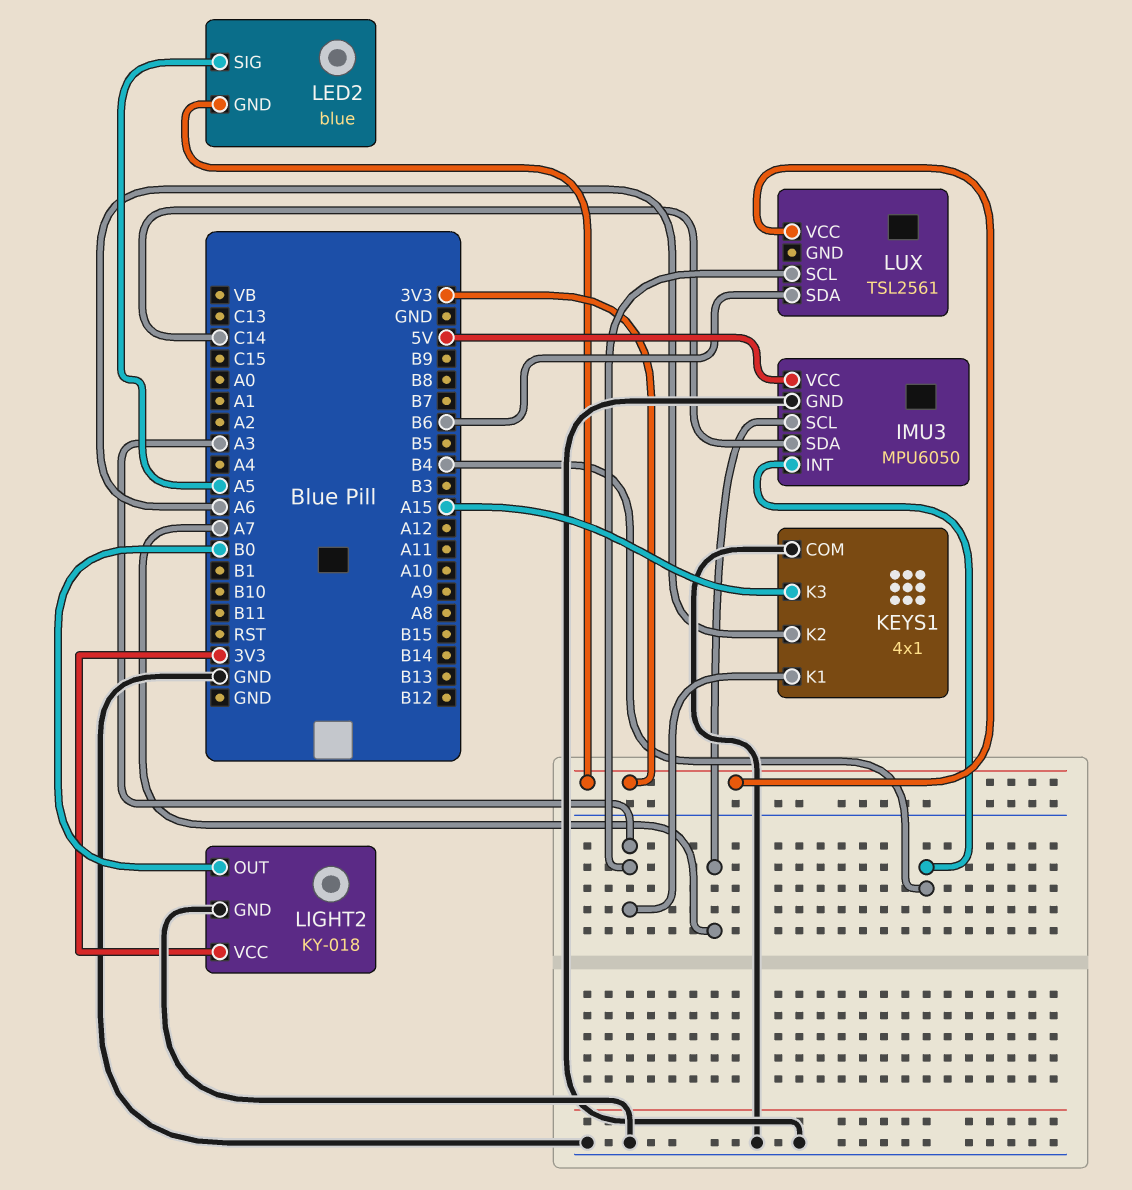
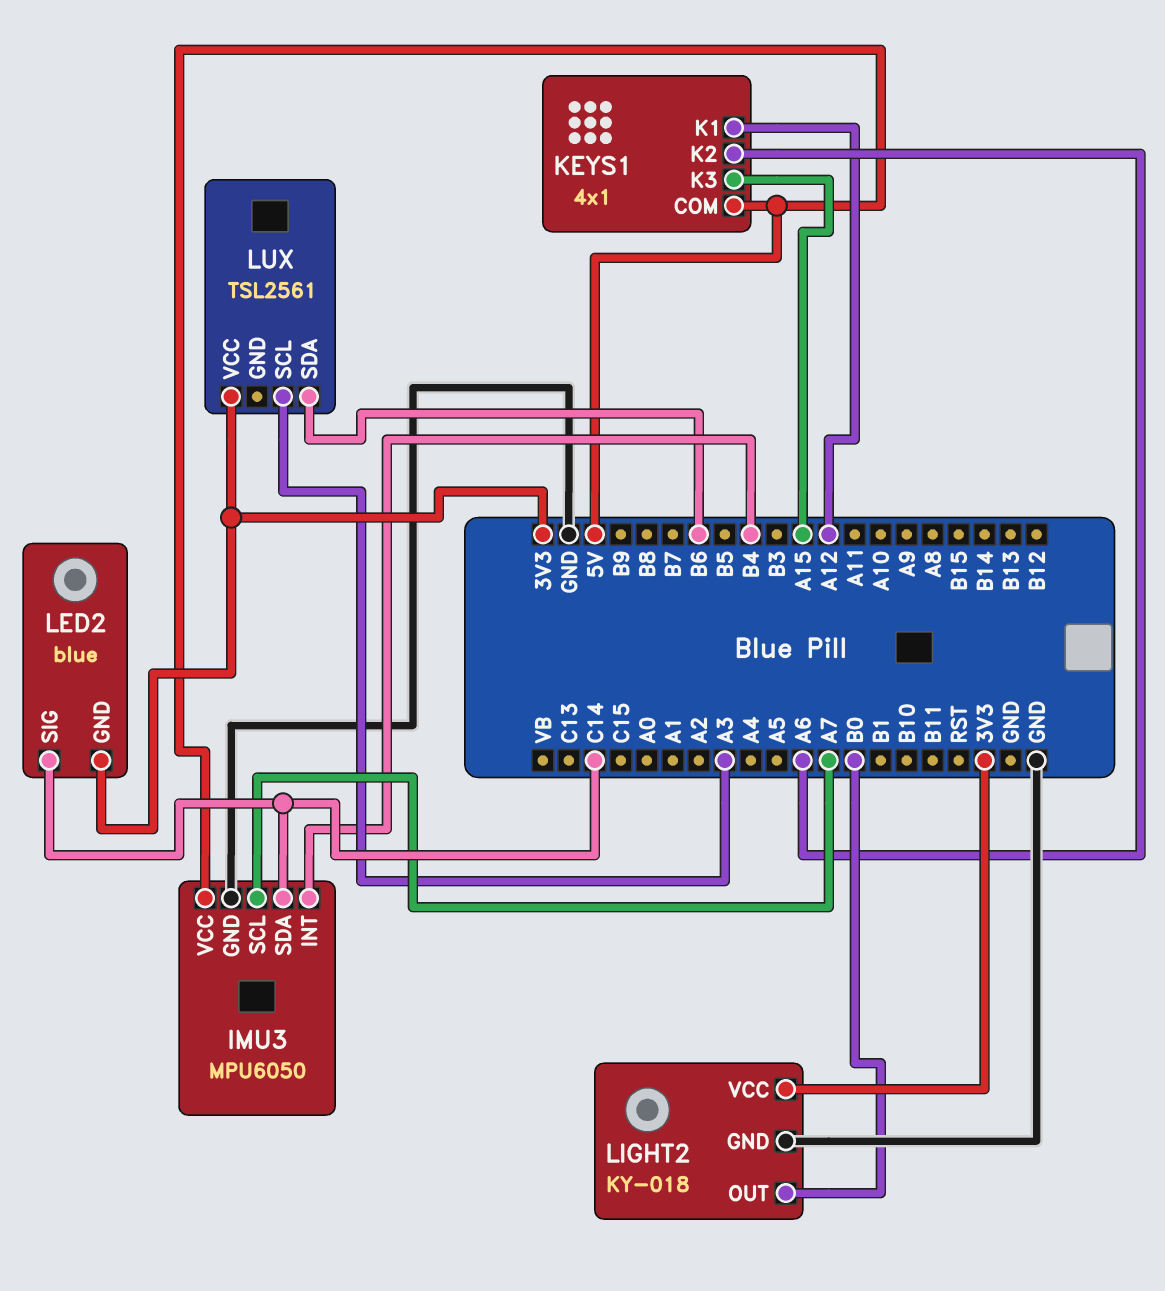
KEYS1 pin COM: GND -> 5V
KEYS1 pin K1: A3 -> A12
LED2 pin SIG: A5 -> C14

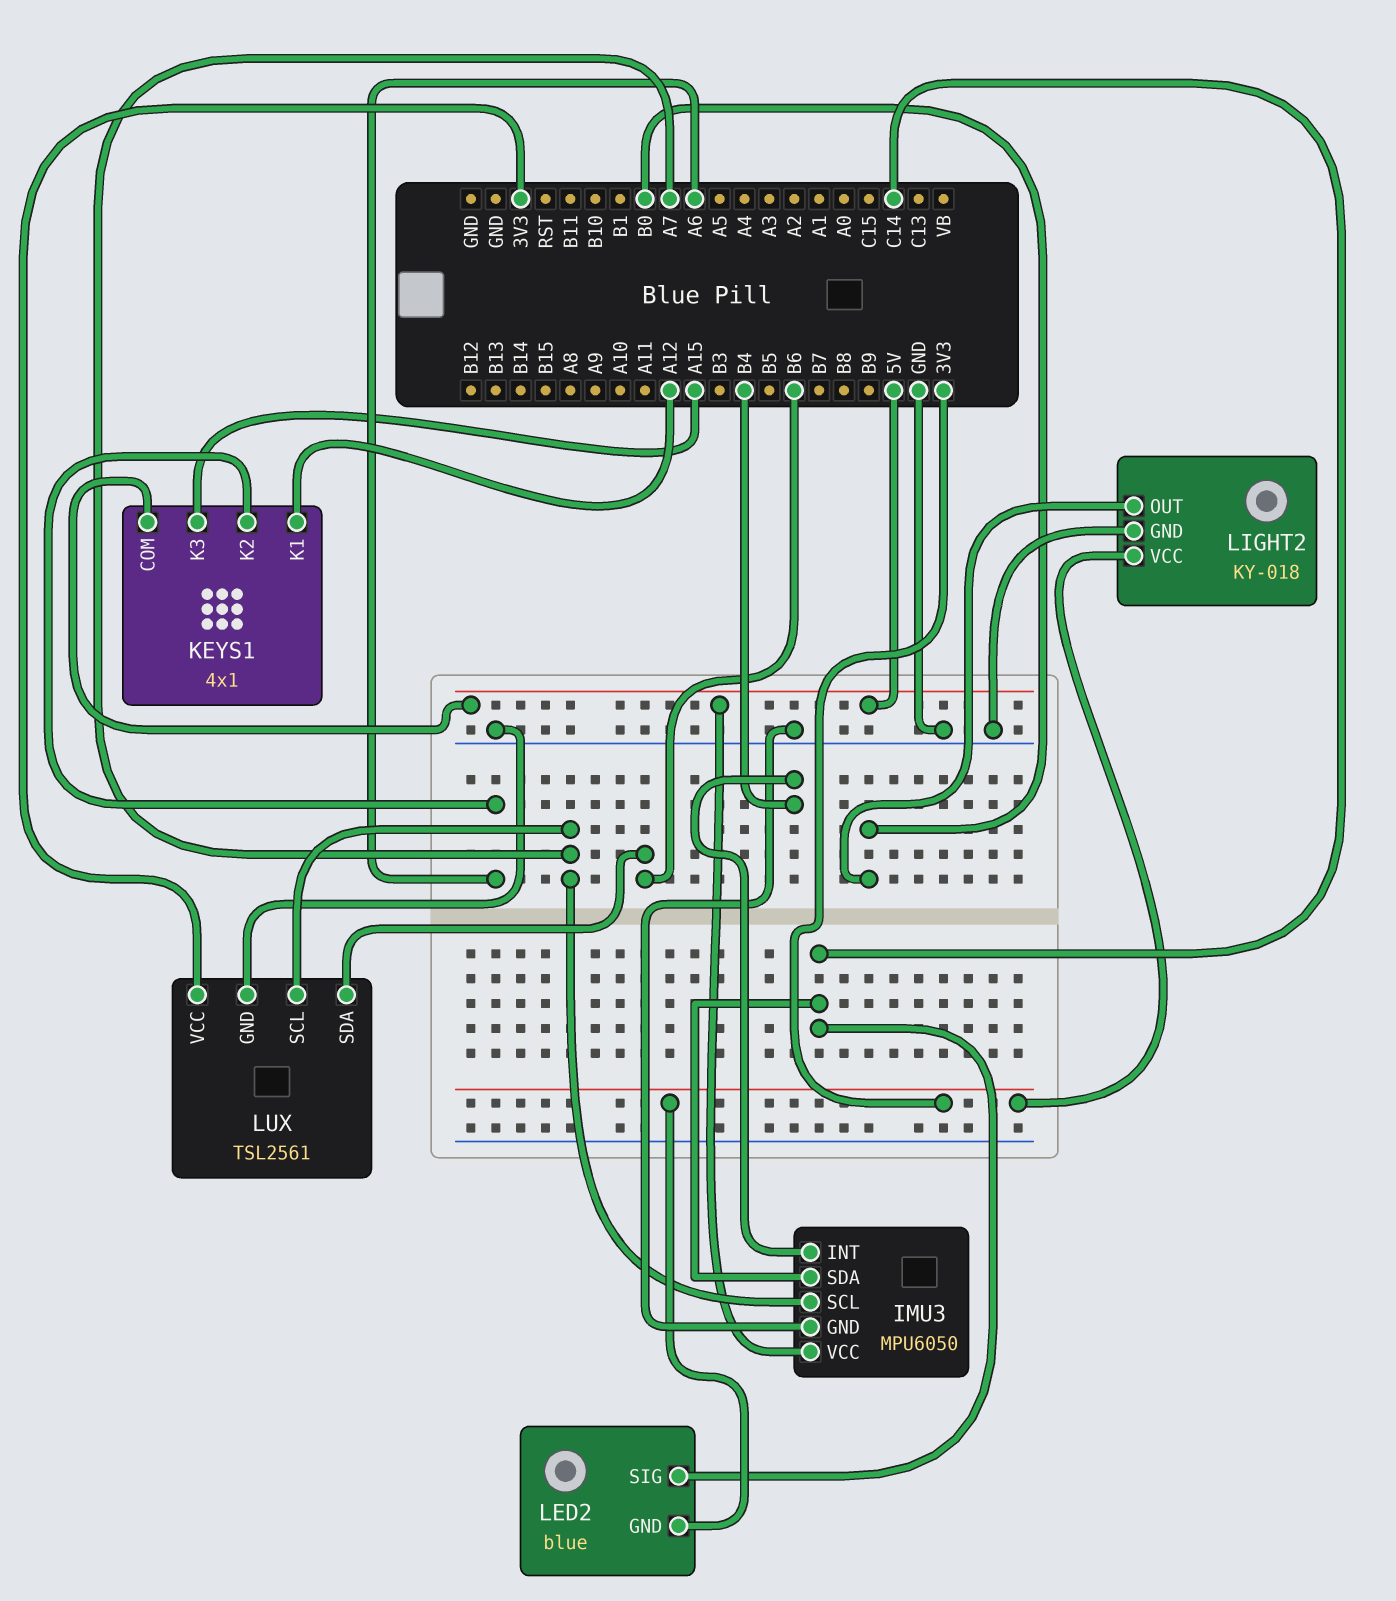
LUX pin GND: none -> GND
LUX pin SCL: A3 -> A7

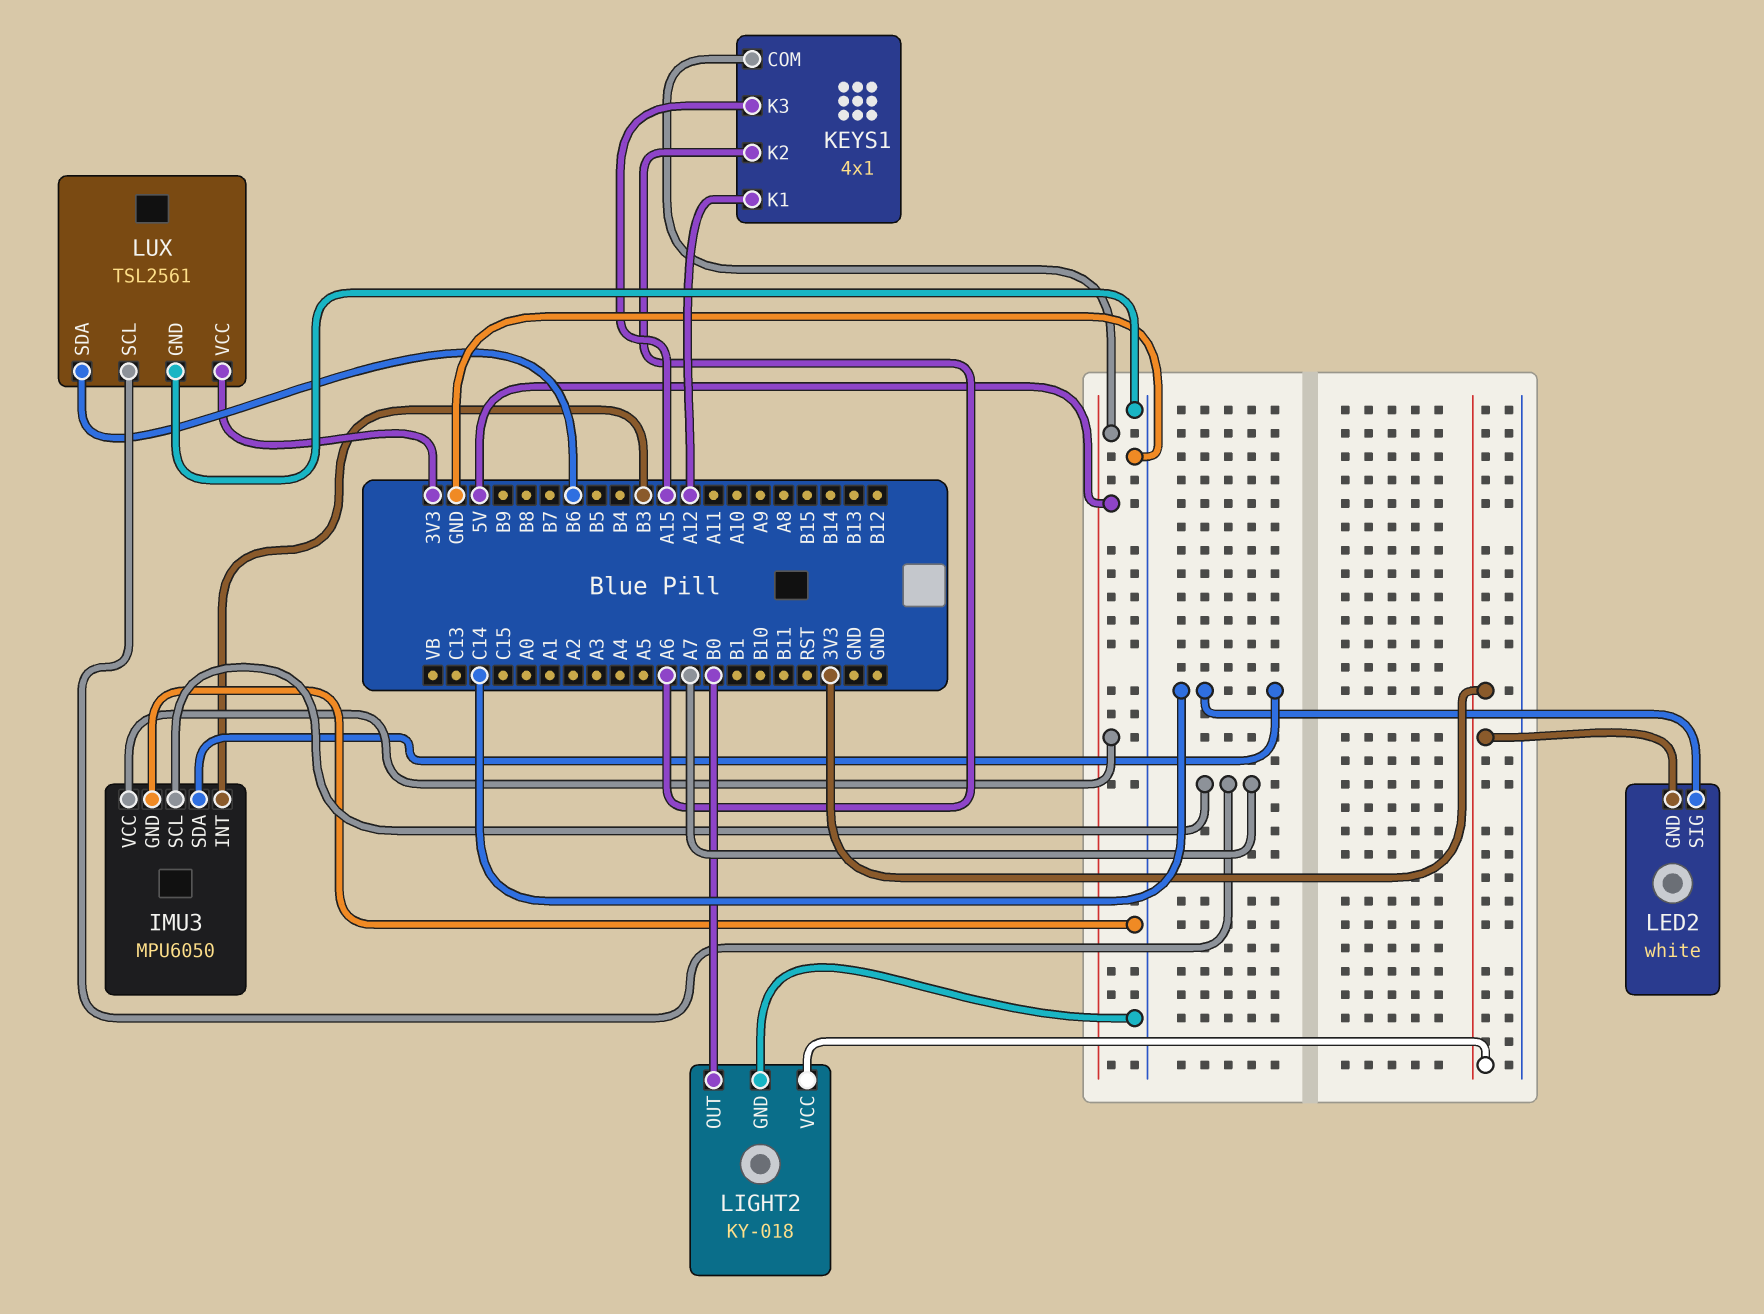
IMU3 pin INT: B4 -> B3
LED2: blue -> white

